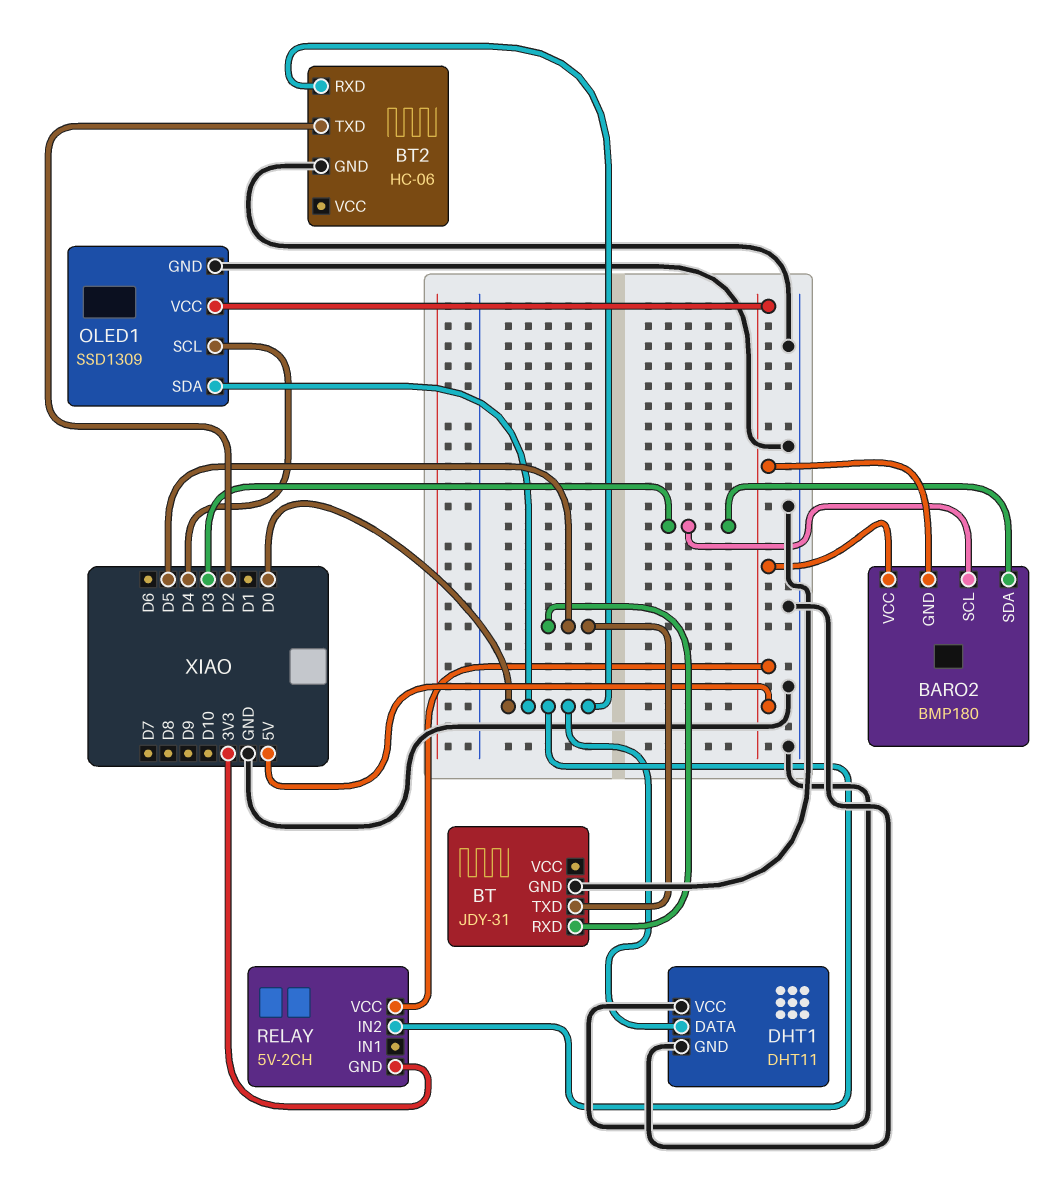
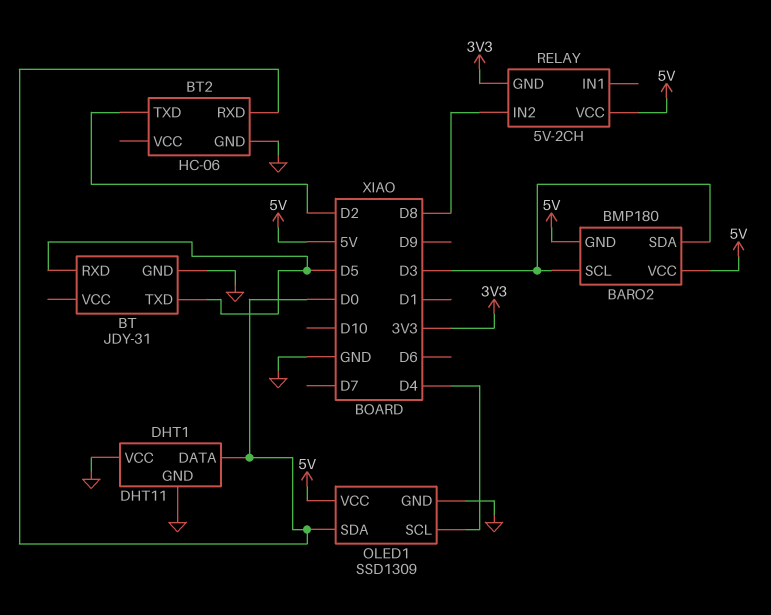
RELAY pin IN2: D0 -> D8

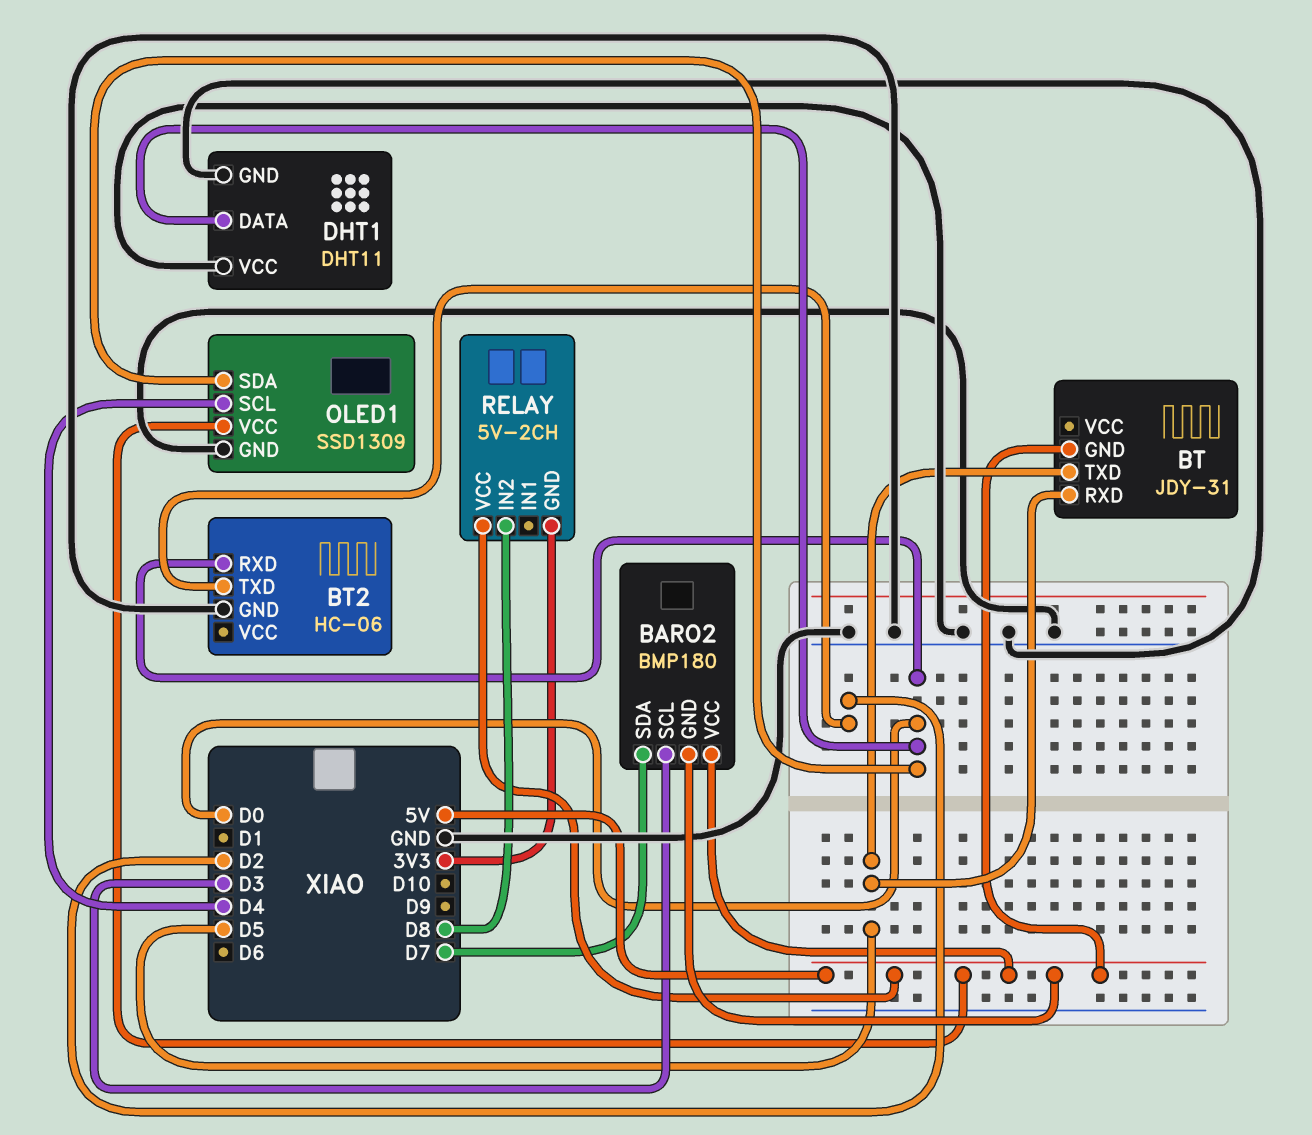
BARO2 pin SDA: D3 -> D7
BT pin GND: GND -> 5V

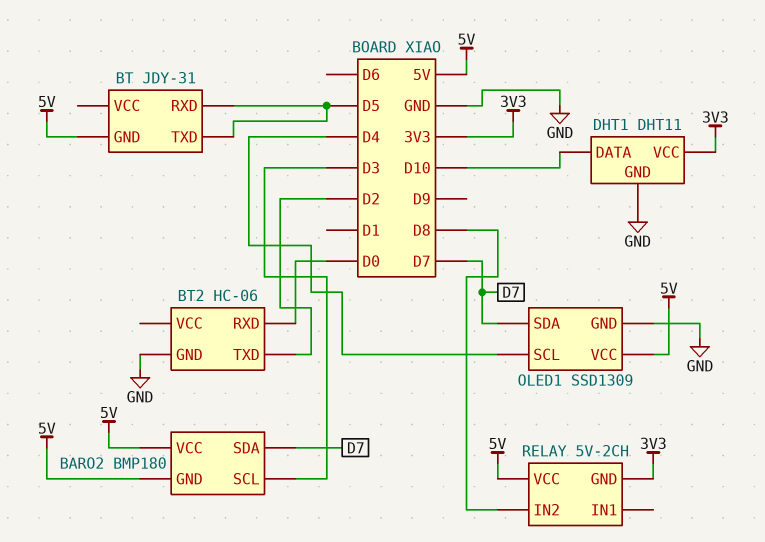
DHT1 pin DATA: D0 -> D10
DHT1 pin VCC: GND -> 3V3
OLED1 pin SDA: D0 -> D7

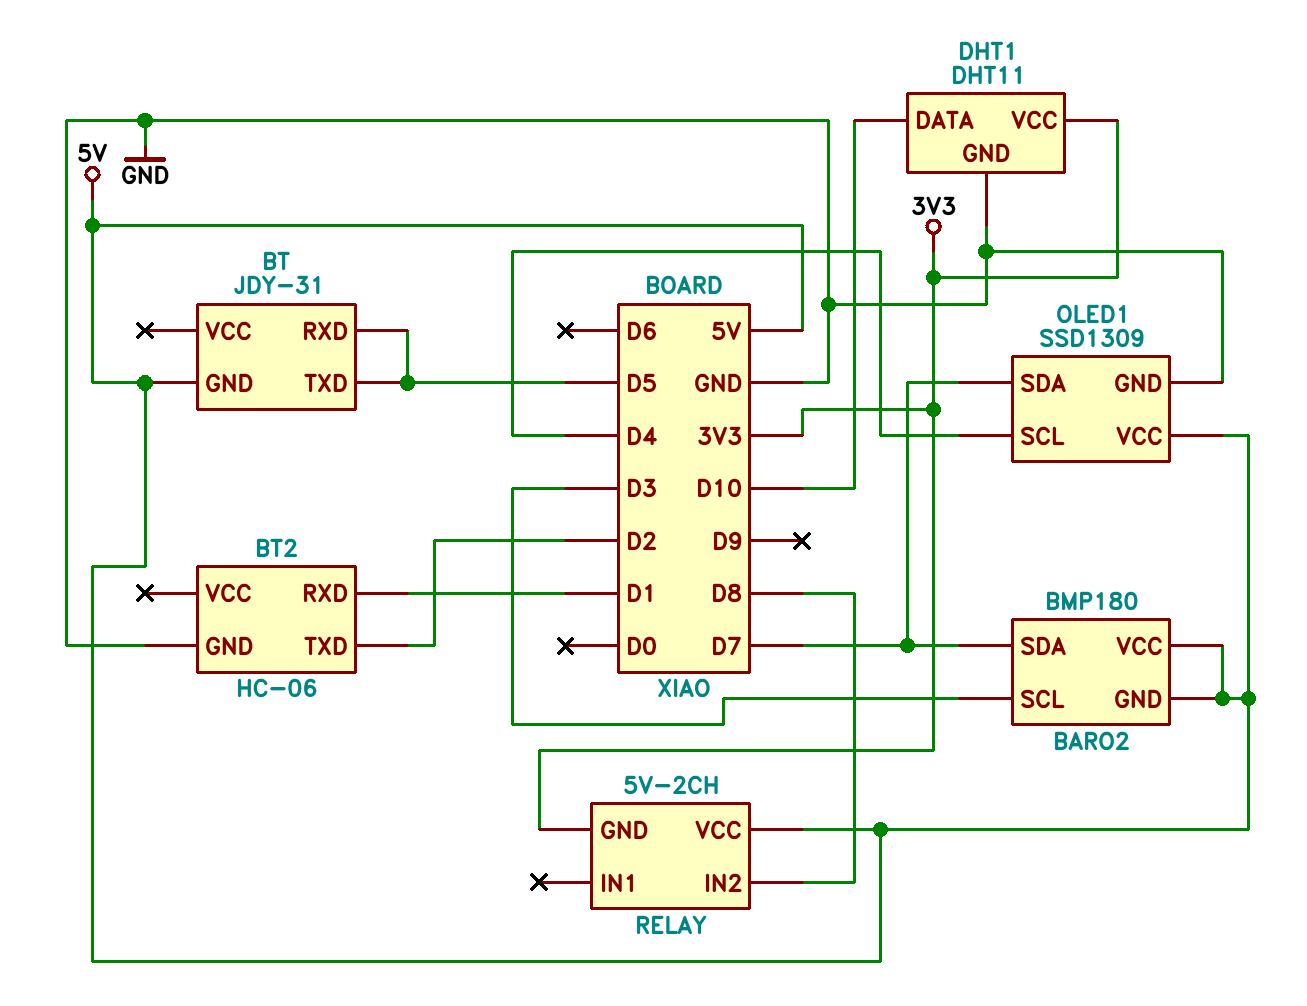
BT2 pin RXD: D0 -> D1

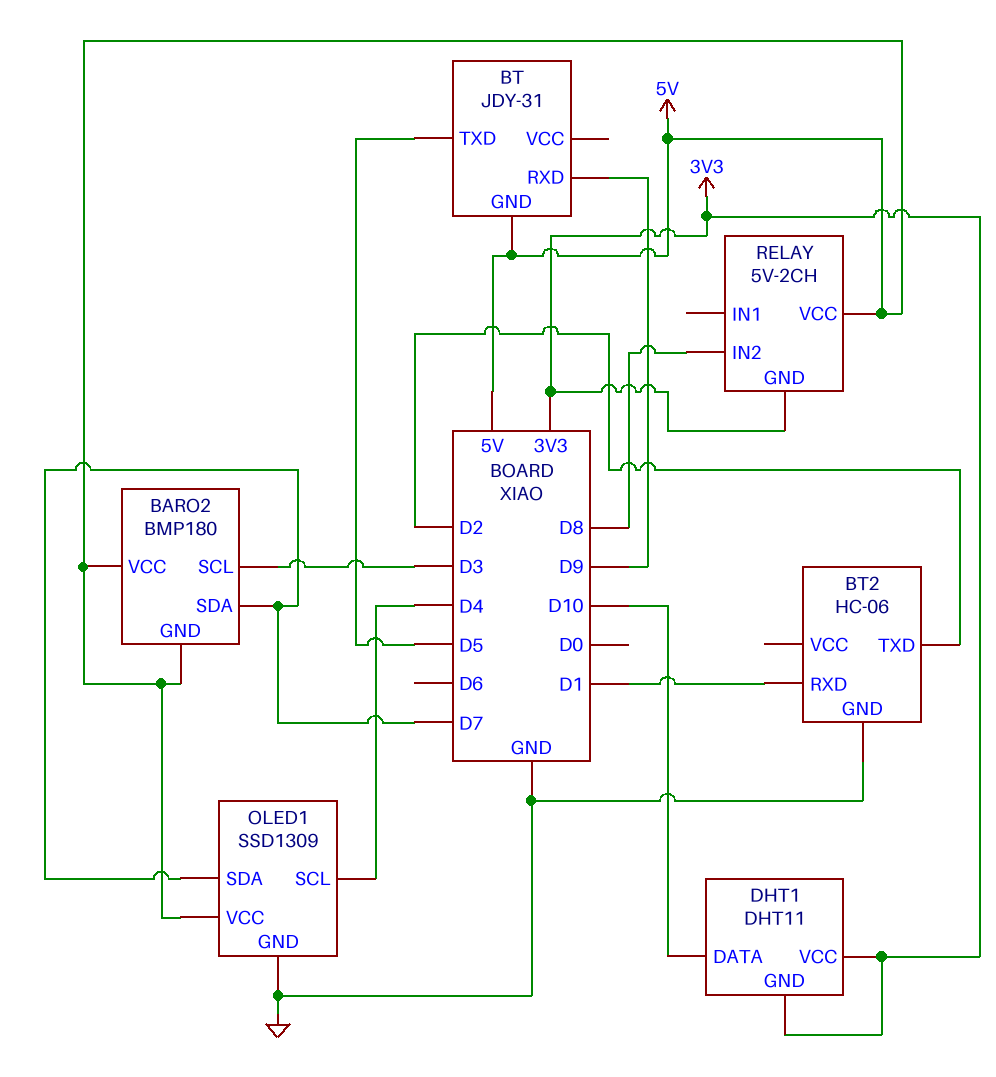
BT pin RXD: D5 -> D9
DHT1 pin GND: GND -> 3V3

